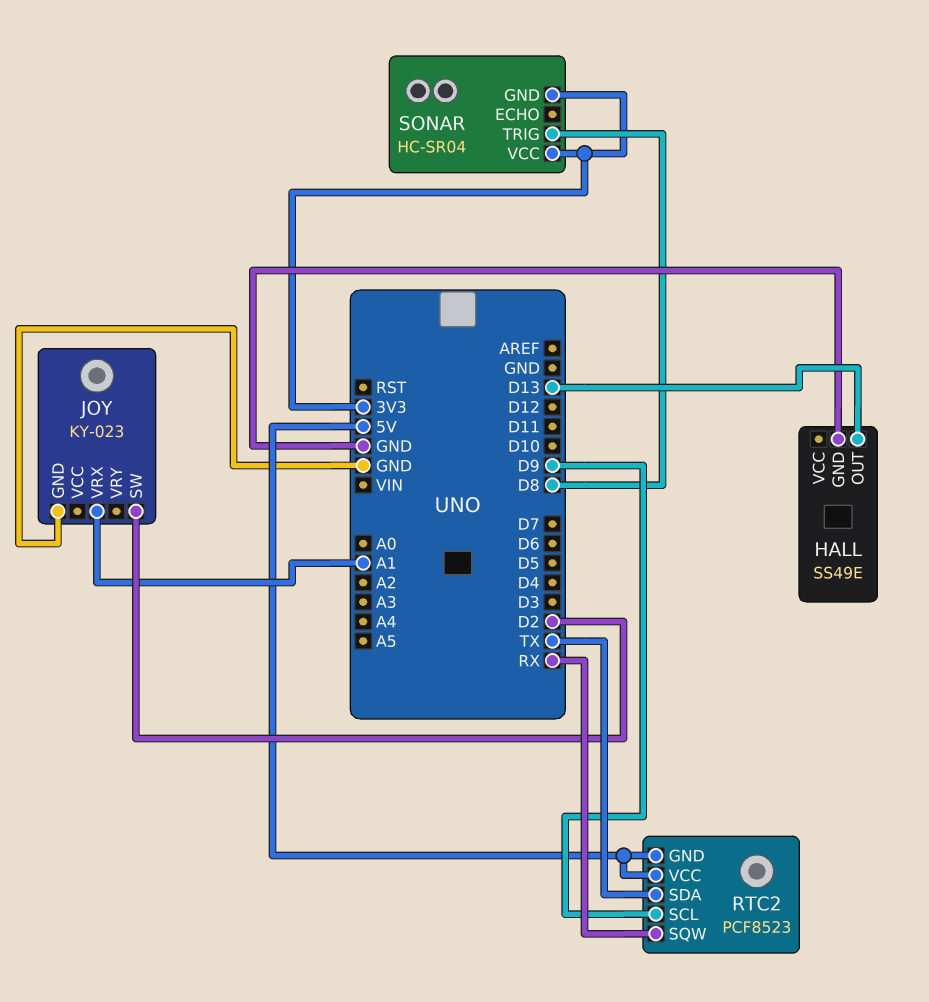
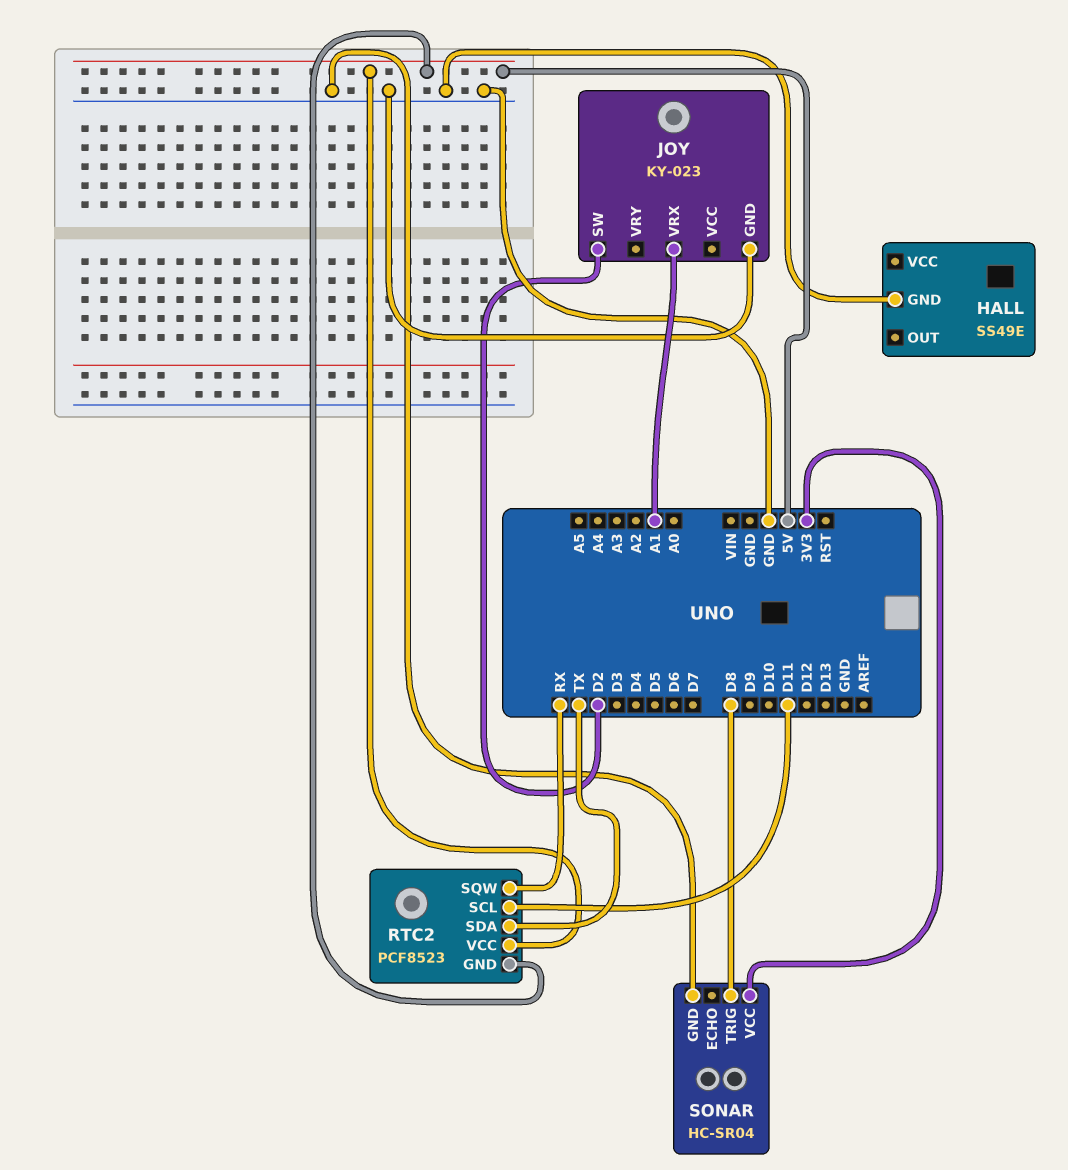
HALL pin OUT: D13 -> none
RTC2 pin SCL: D9 -> D11
SONAR pin GND: 3V3 -> GND

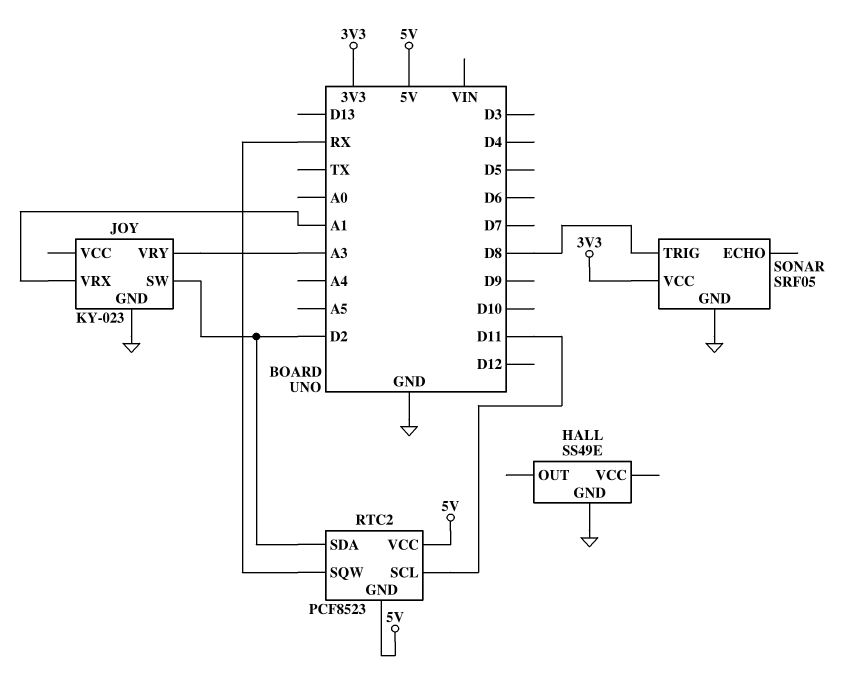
JOY pin VRY: none -> A3
RTC2 pin SDA: TX -> D2
SONAR: HC-SR04 -> SRF05

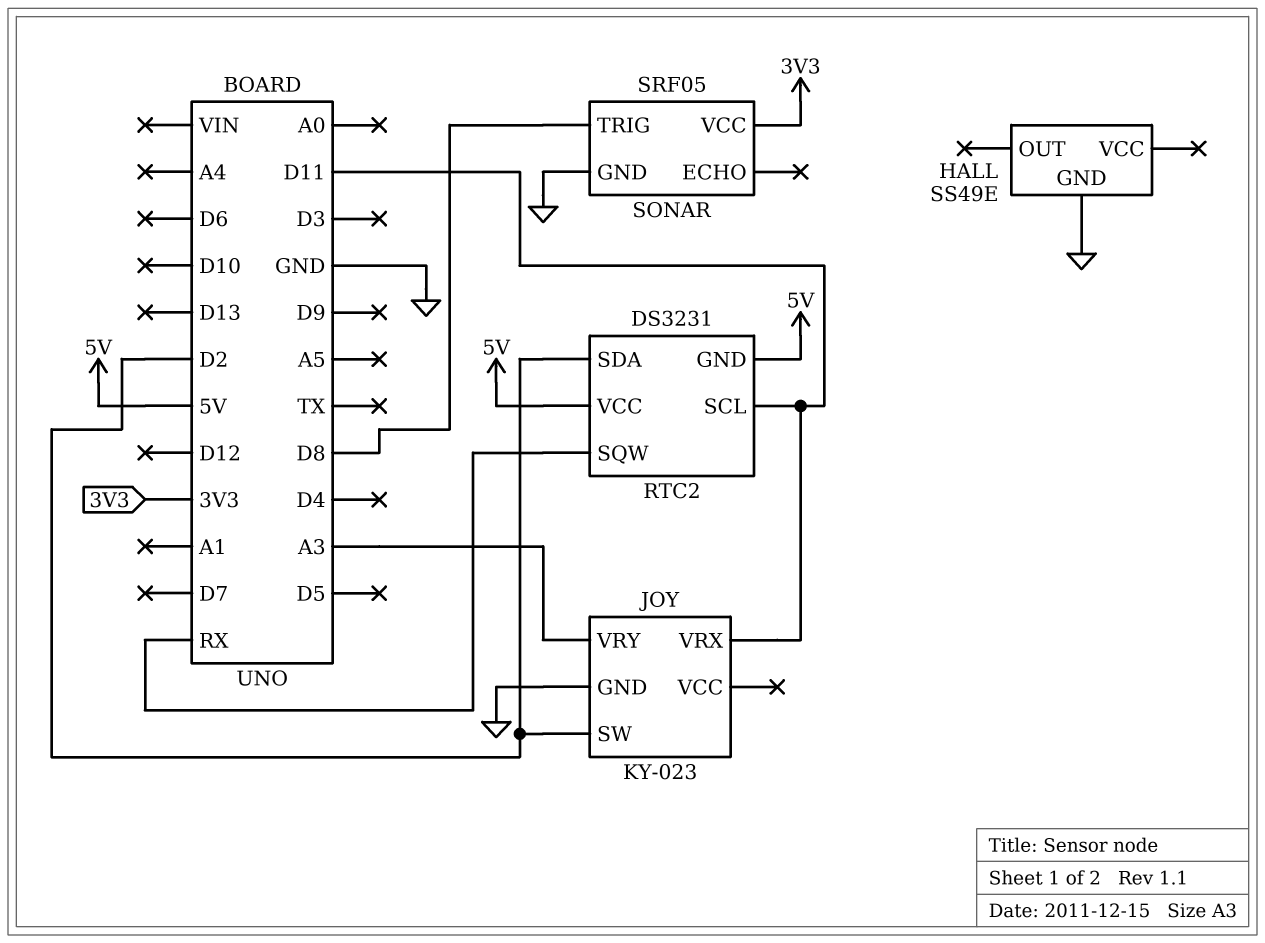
JOY pin VRX: A1 -> D11
RTC2: PCF8523 -> DS3231

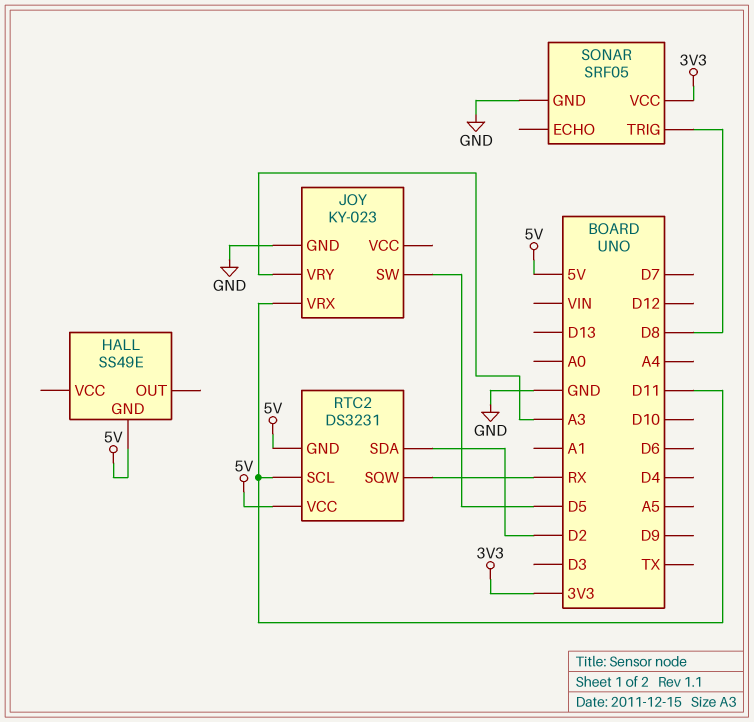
HALL pin GND: GND -> 5V
JOY pin SW: D2 -> D5

